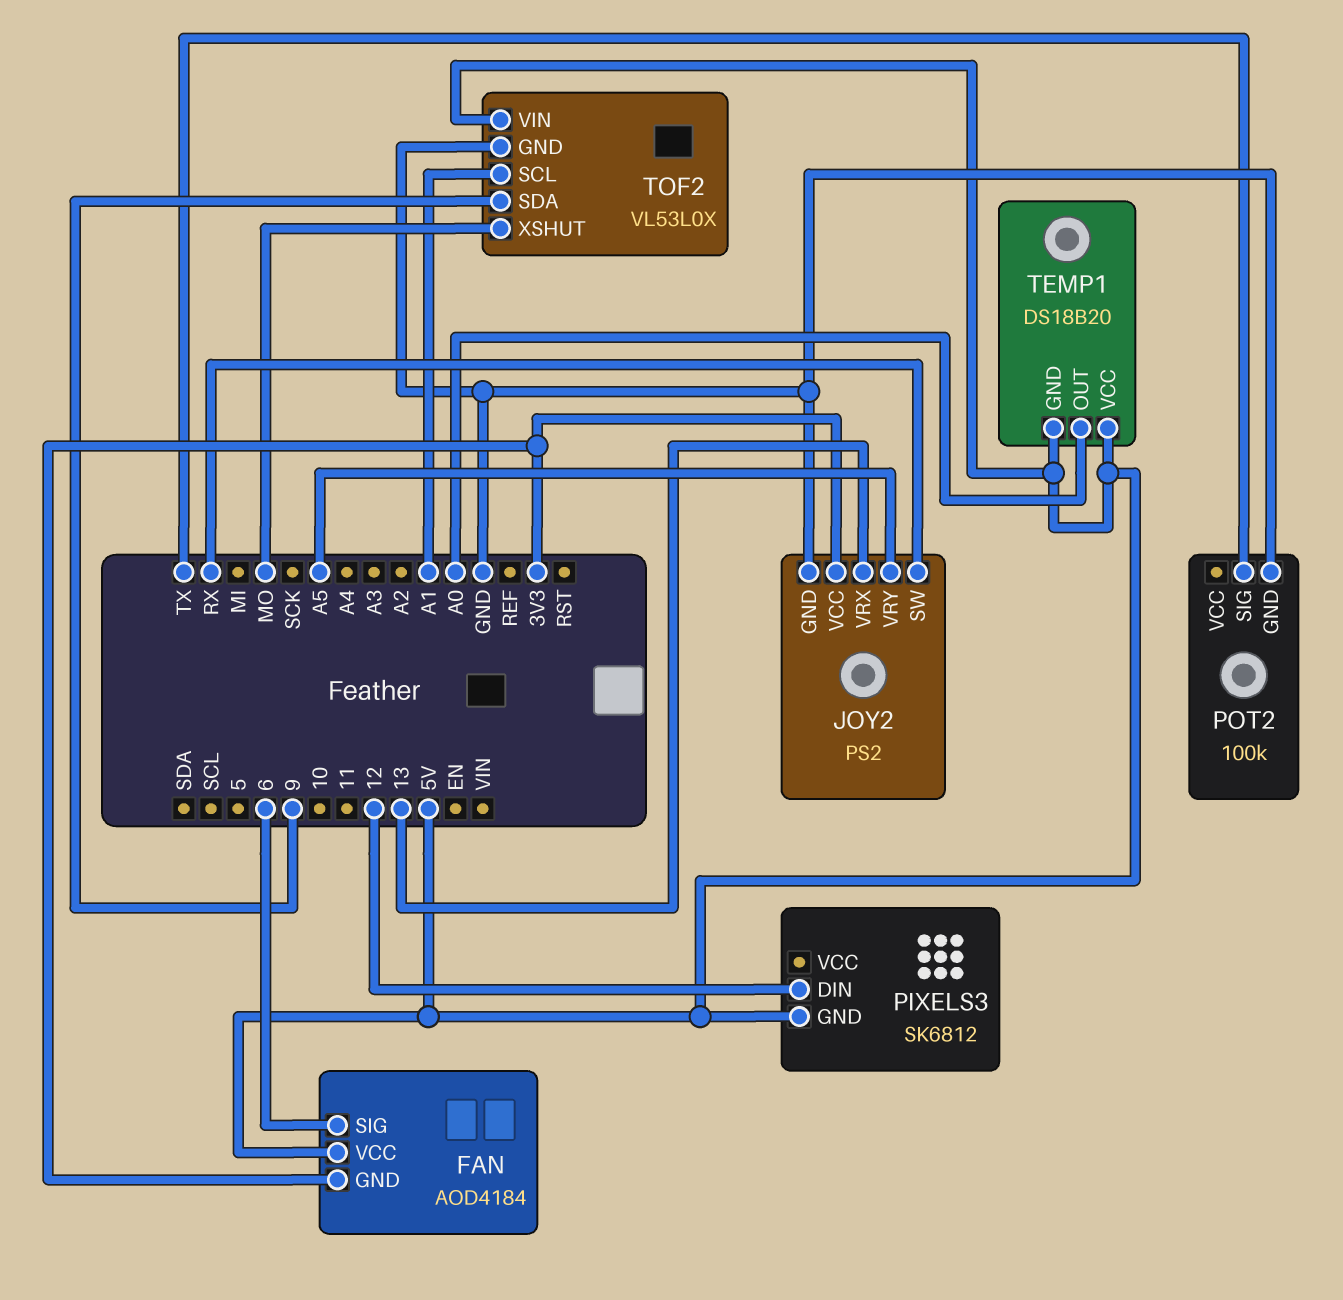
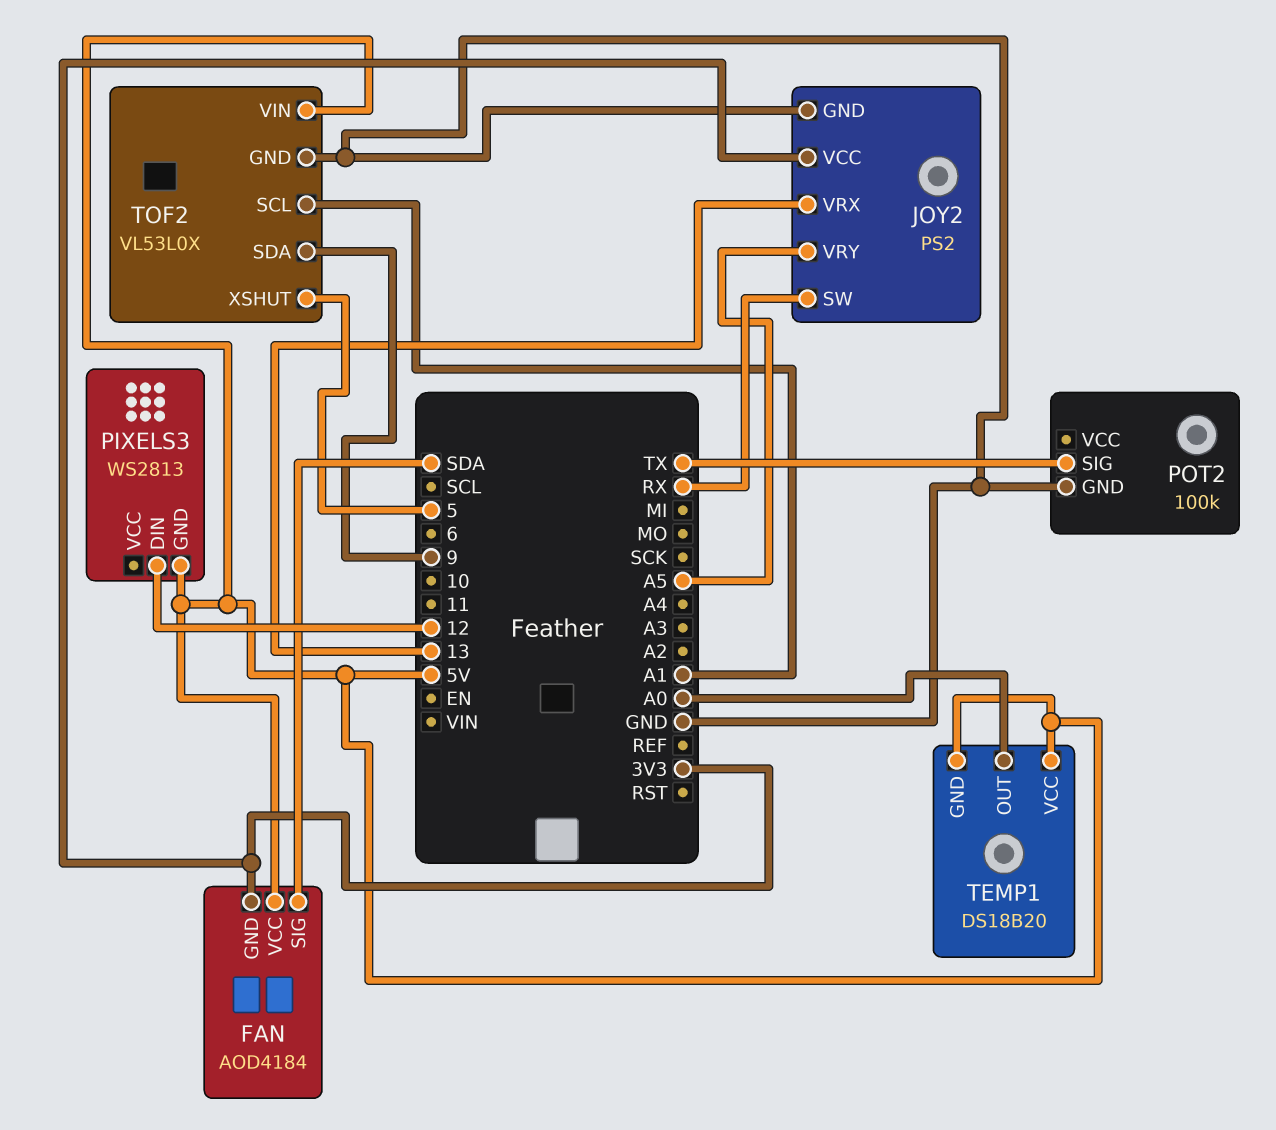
FAN pin SIG: 6 -> SDA
PIXELS3: SK6812 -> WS2813
TOF2 pin XSHUT: MO -> 5

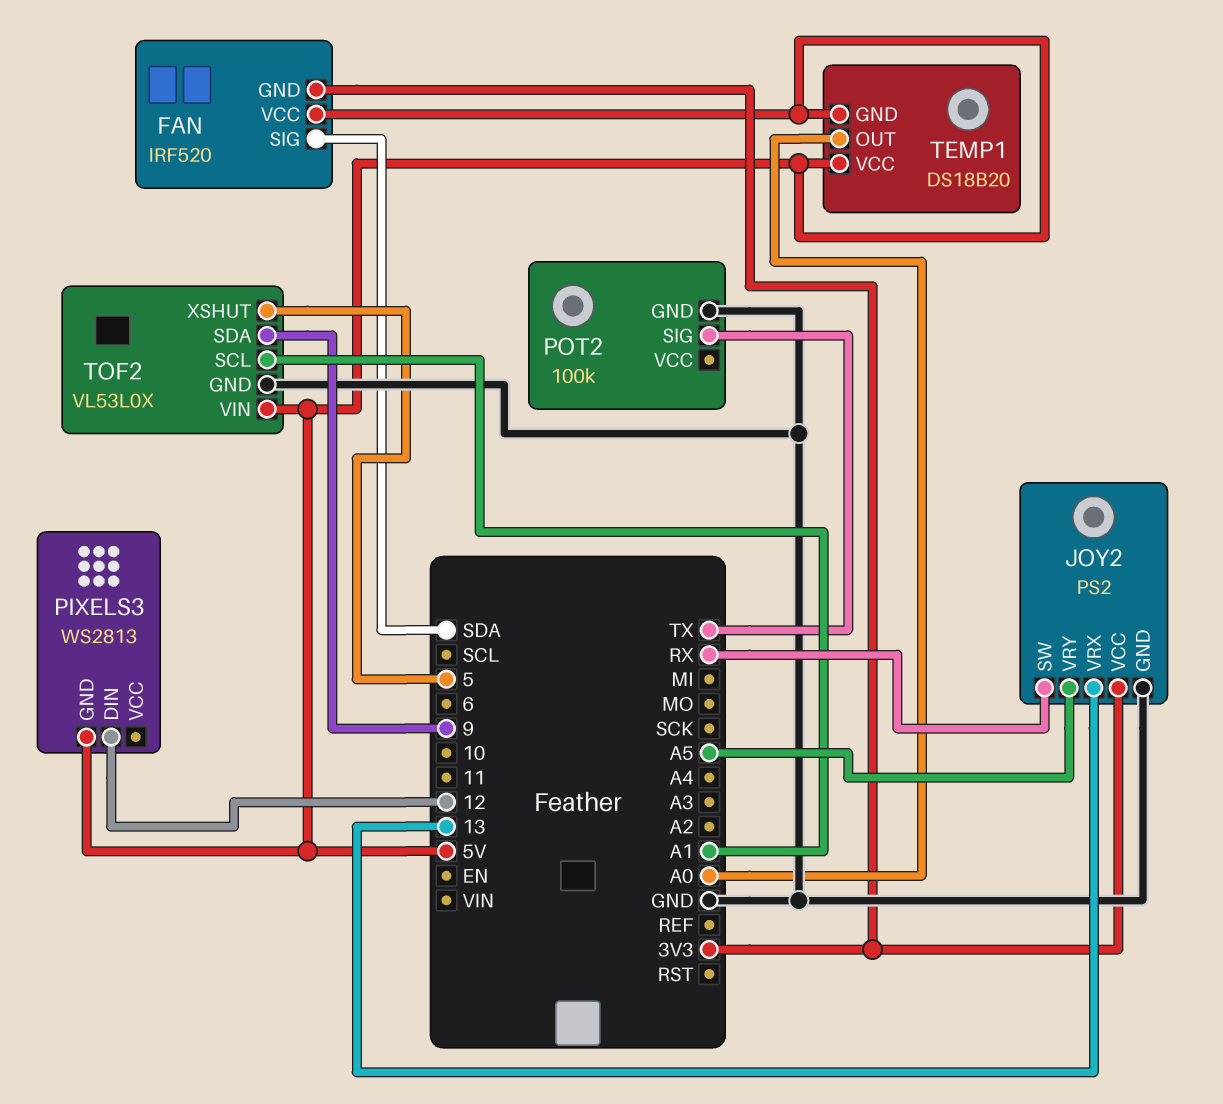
FAN: AOD4184 -> IRF520

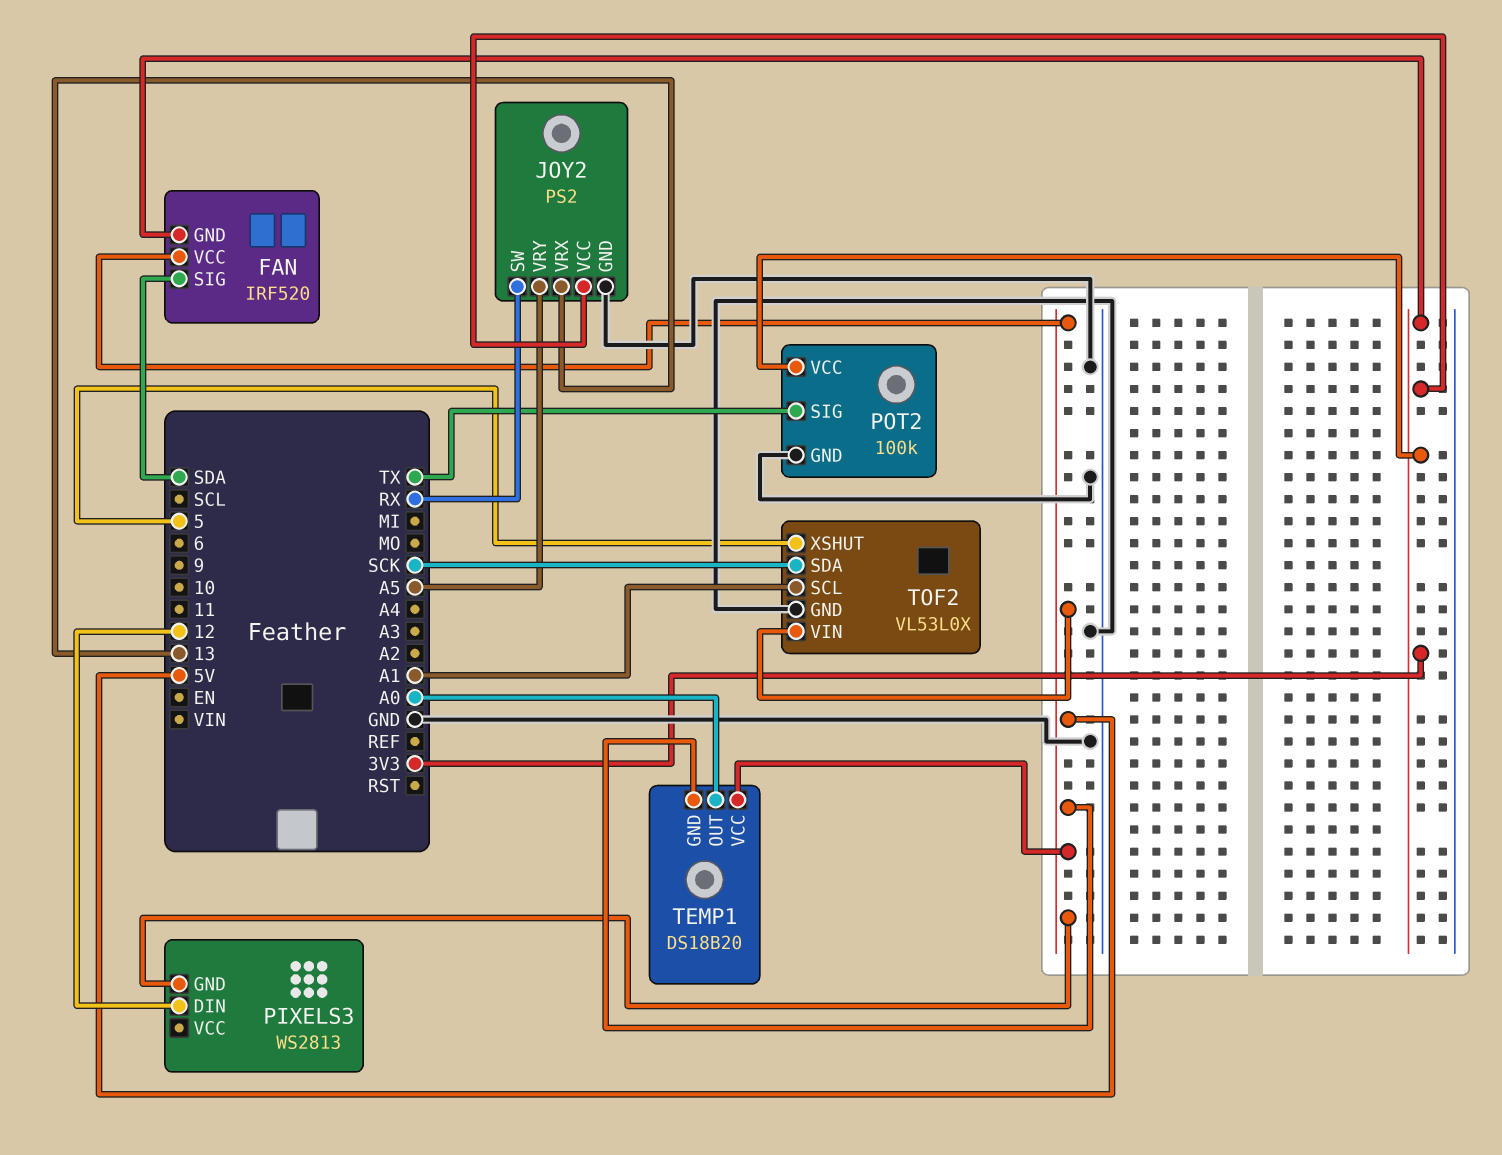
POT2 pin VCC: none -> 3V3
TOF2 pin SDA: 9 -> SCK

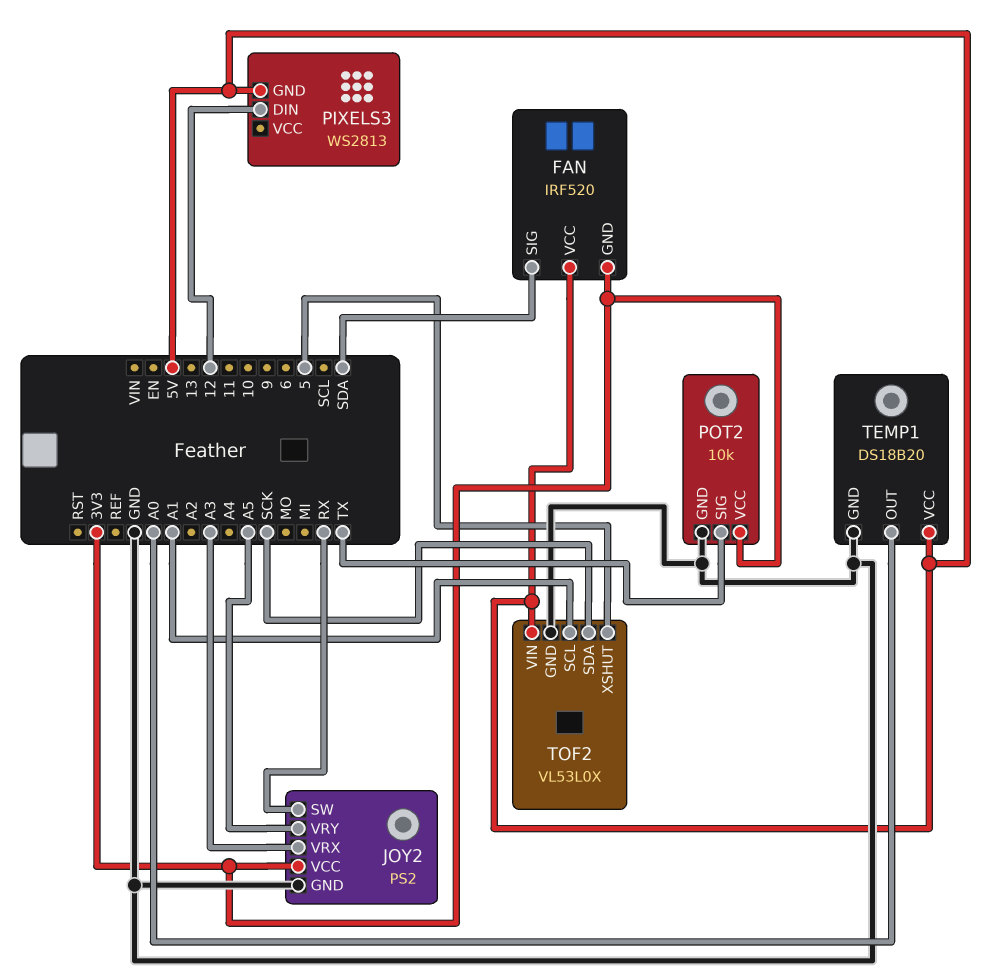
JOY2 pin VRX: 13 -> A3
POT2: 100k -> 10k
TEMP1 pin GND: 5V -> GND

